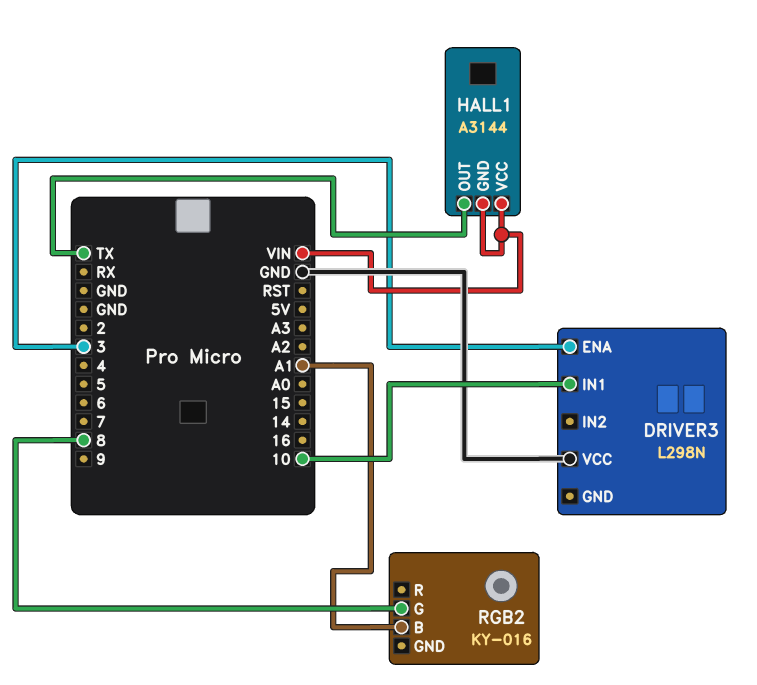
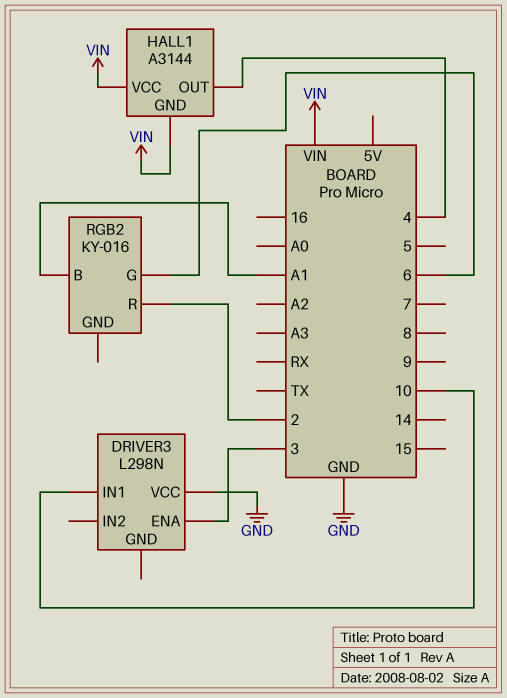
HALL1 pin OUT: TX -> 4
RGB2 pin G: 8 -> 6
RGB2 pin R: none -> 2

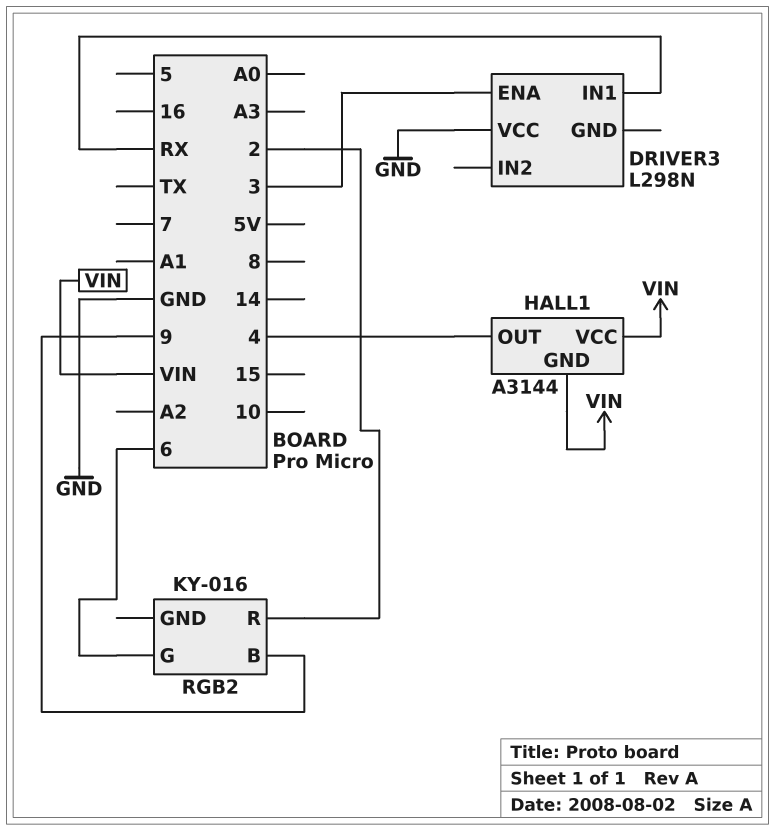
DRIVER3 pin IN1: 10 -> RX
RGB2 pin B: A1 -> 9

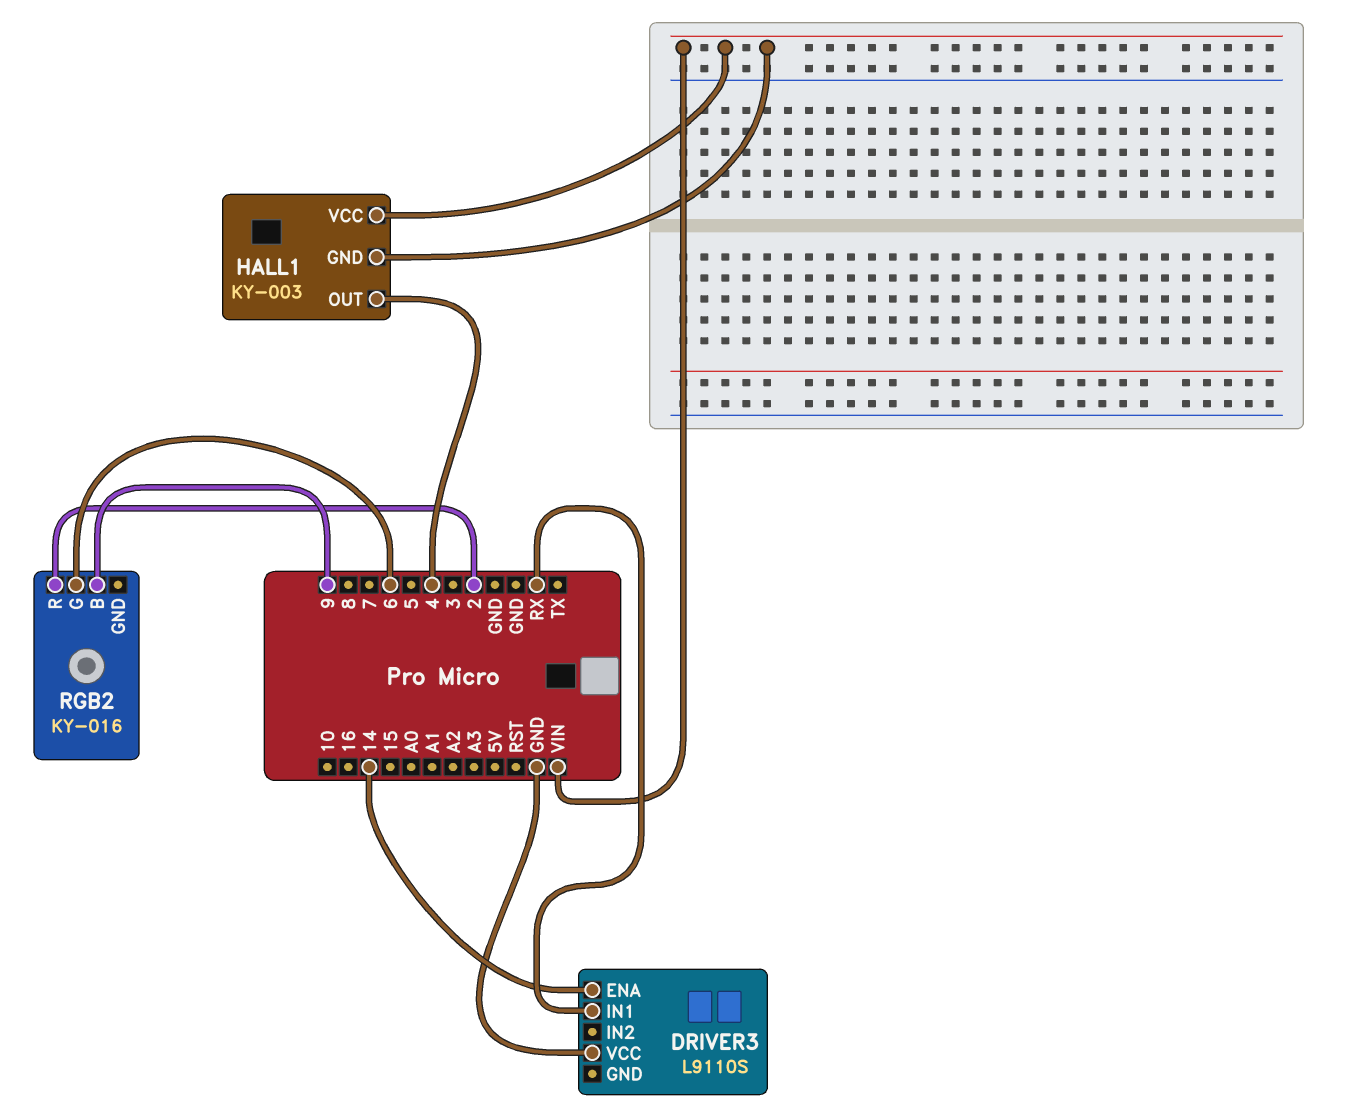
DRIVER3: L298N -> L9110S
DRIVER3 pin ENA: 3 -> 14
HALL1: A3144 -> KY-003

